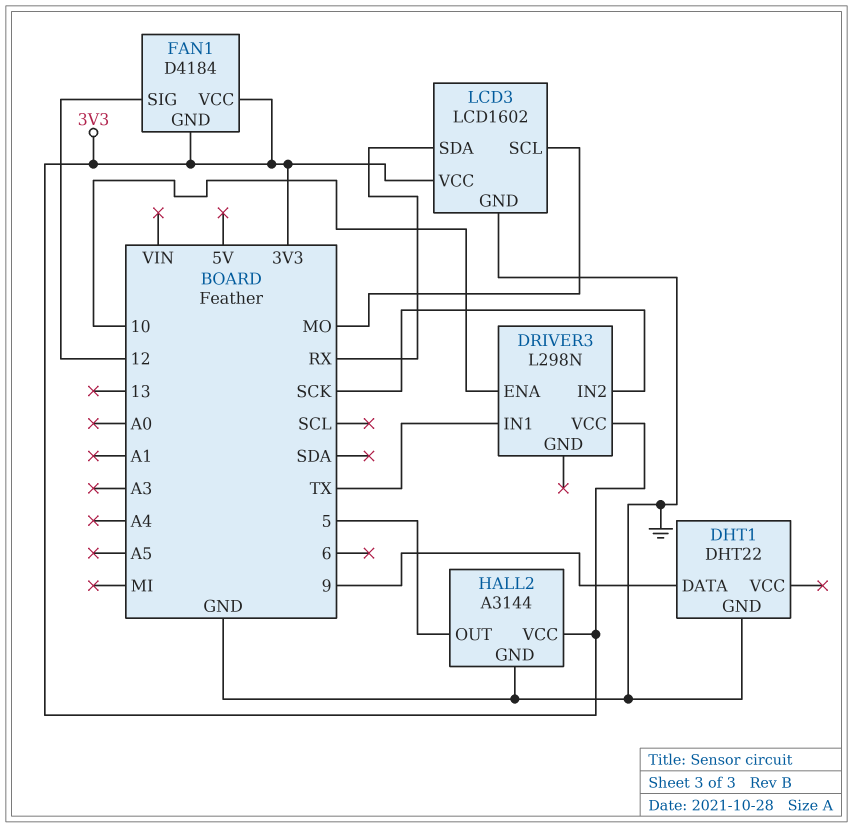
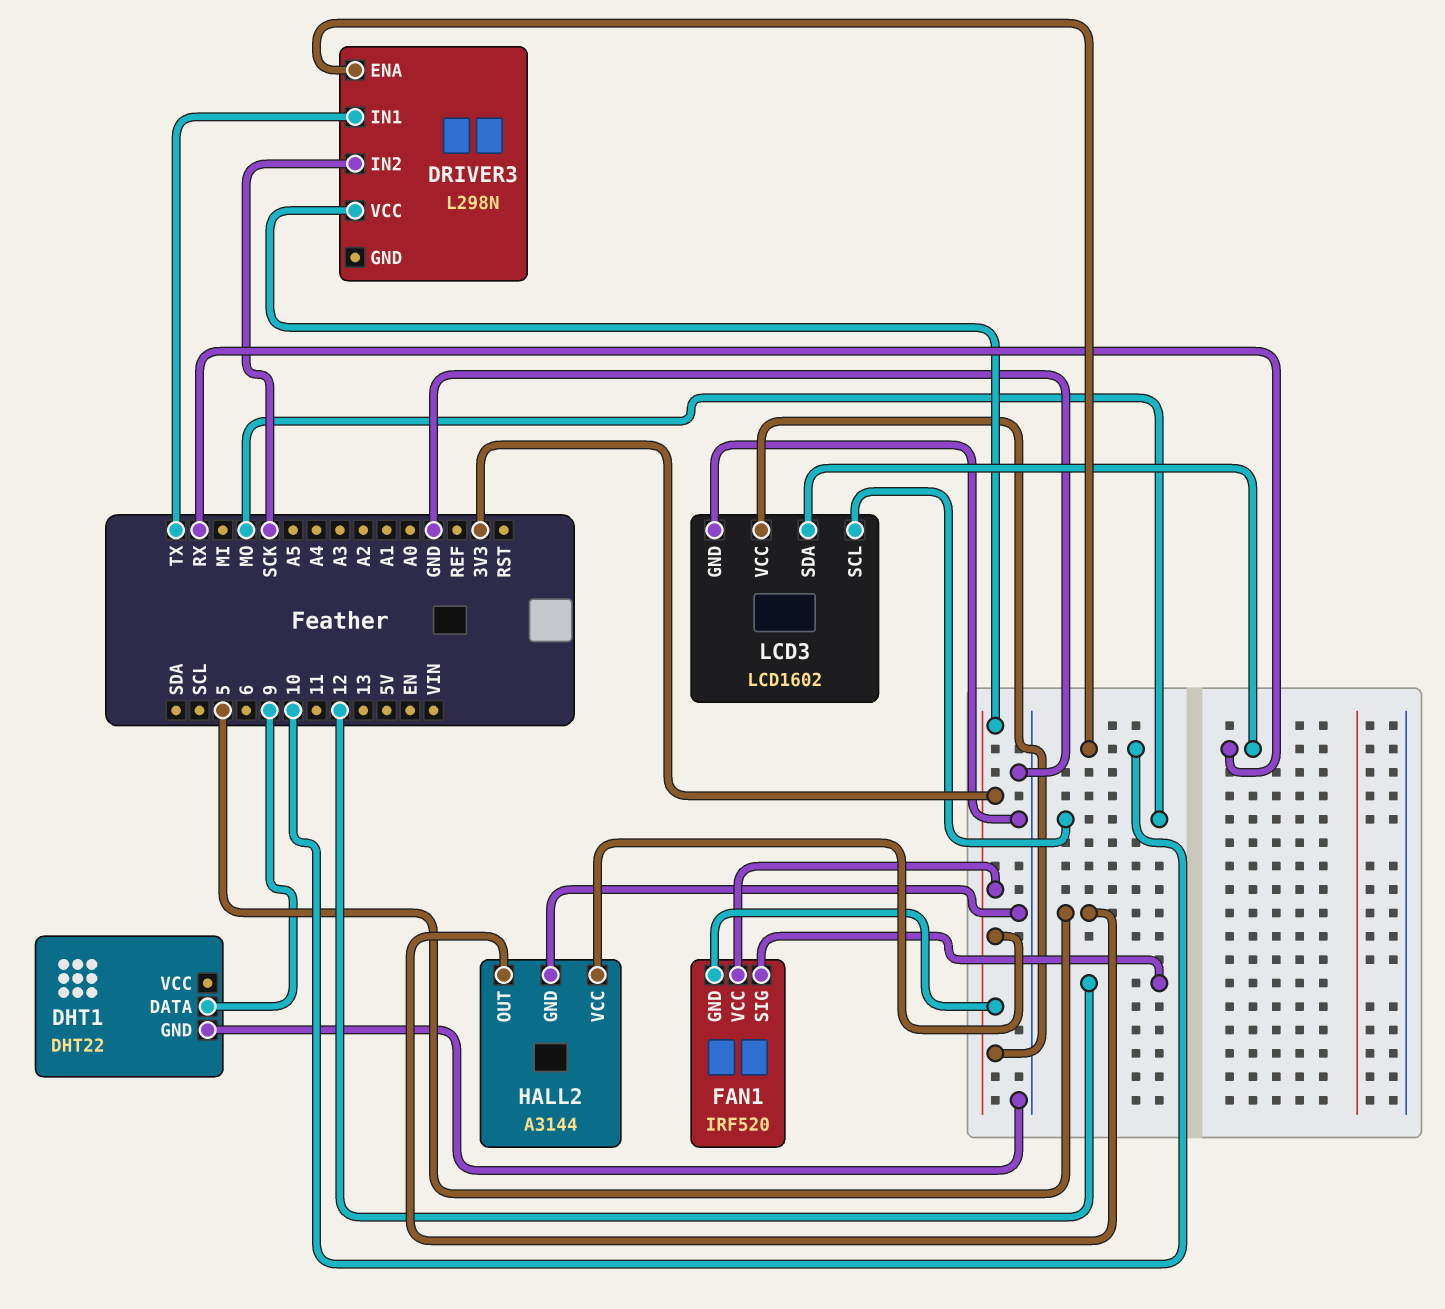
FAN1: D4184 -> IRF520

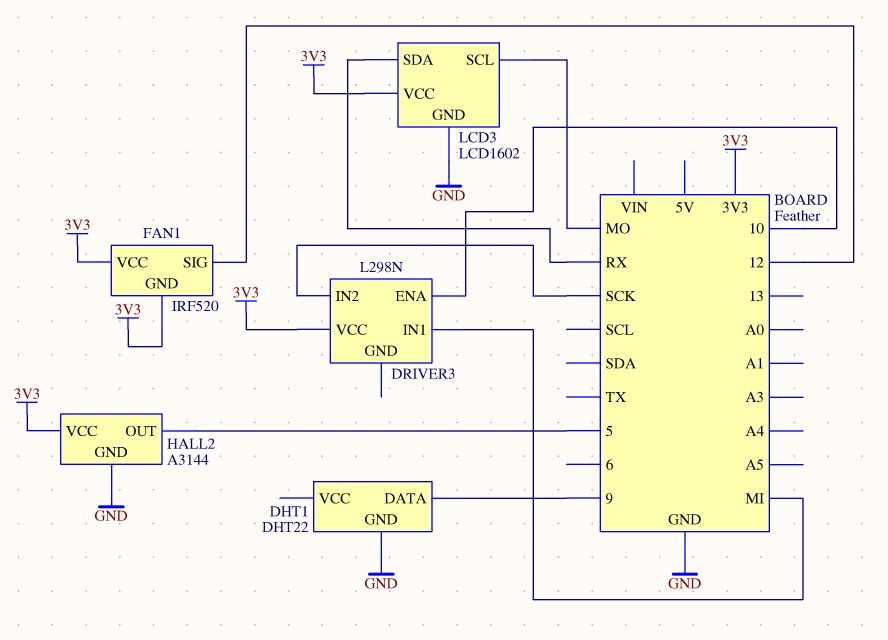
DRIVER3 pin IN1: TX -> MI

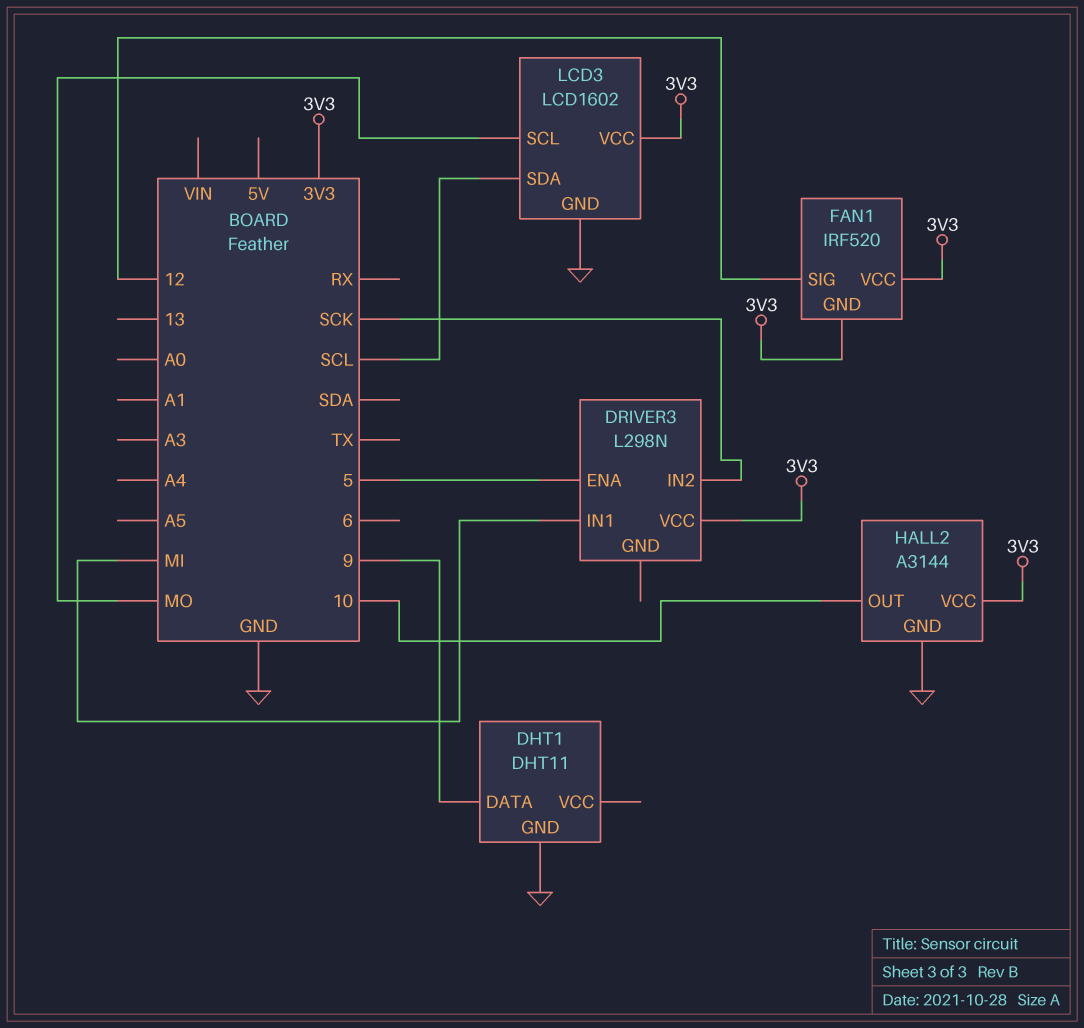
DHT1: DHT22 -> DHT11
DRIVER3 pin ENA: 10 -> 5
HALL2 pin OUT: 5 -> 10
LCD3 pin SDA: RX -> SCL

